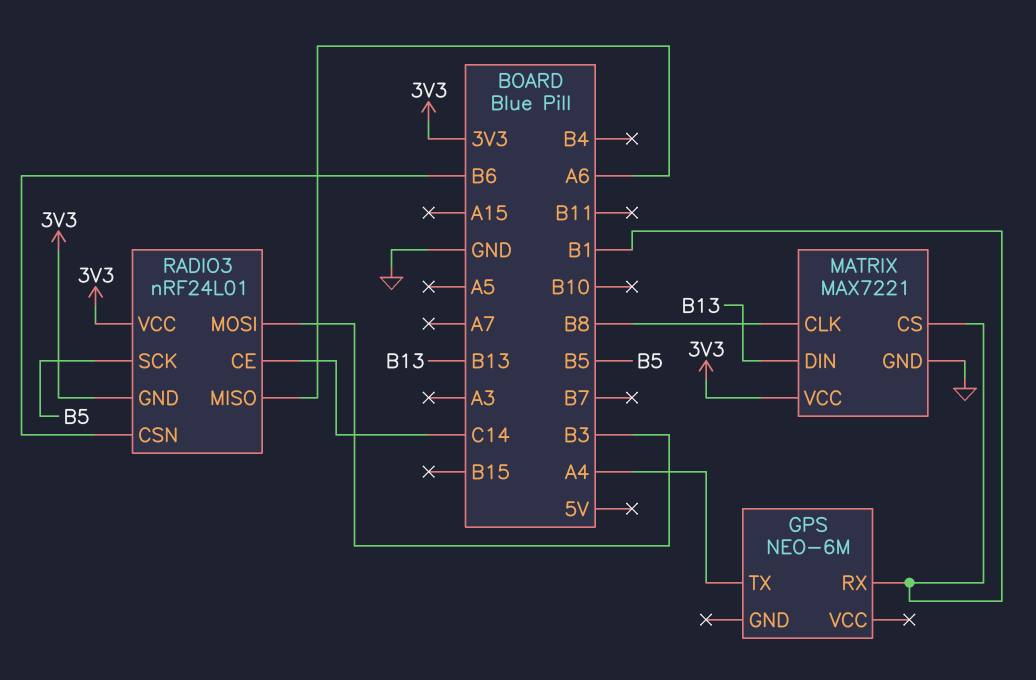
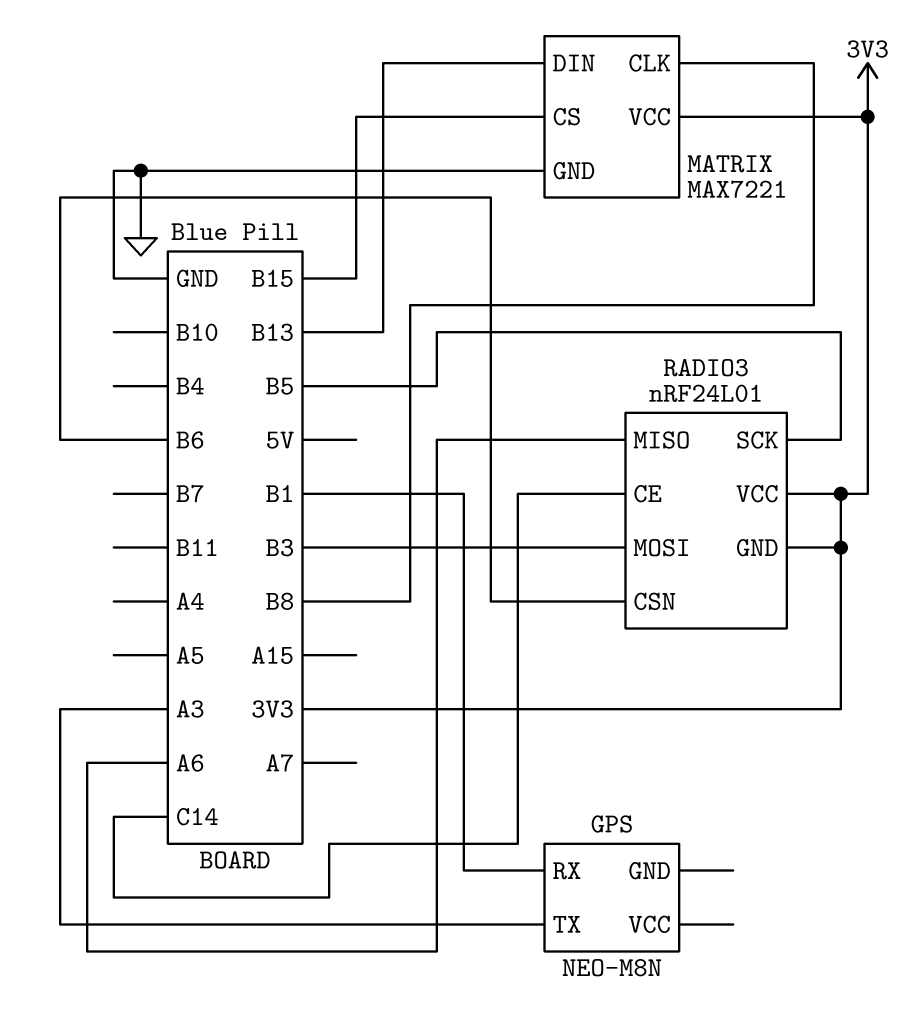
GPS: NEO-6M -> NEO-M8N
GPS pin TX: A4 -> A3
MATRIX pin CS: B1 -> B15

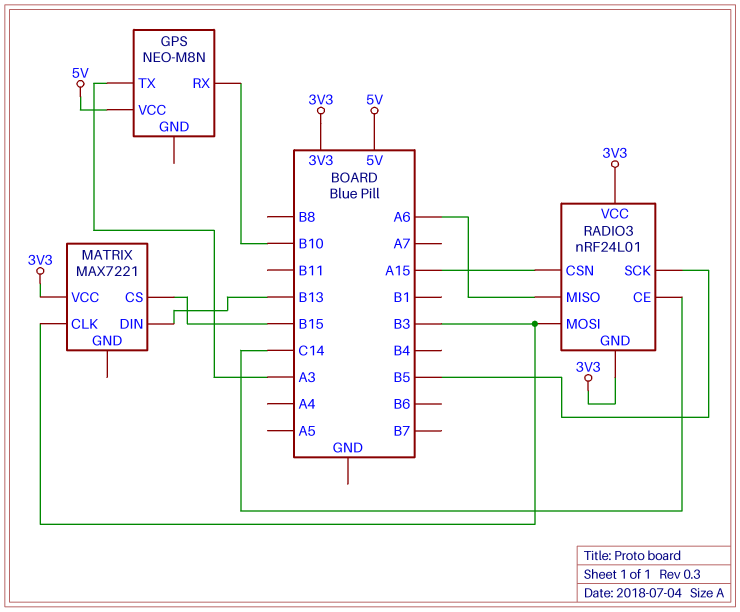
GPS pin RX: B1 -> B10
GPS pin VCC: none -> 5V
MATRIX pin CLK: B8 -> B3
MATRIX pin GND: GND -> none
RADIO3 pin CSN: B6 -> A15

